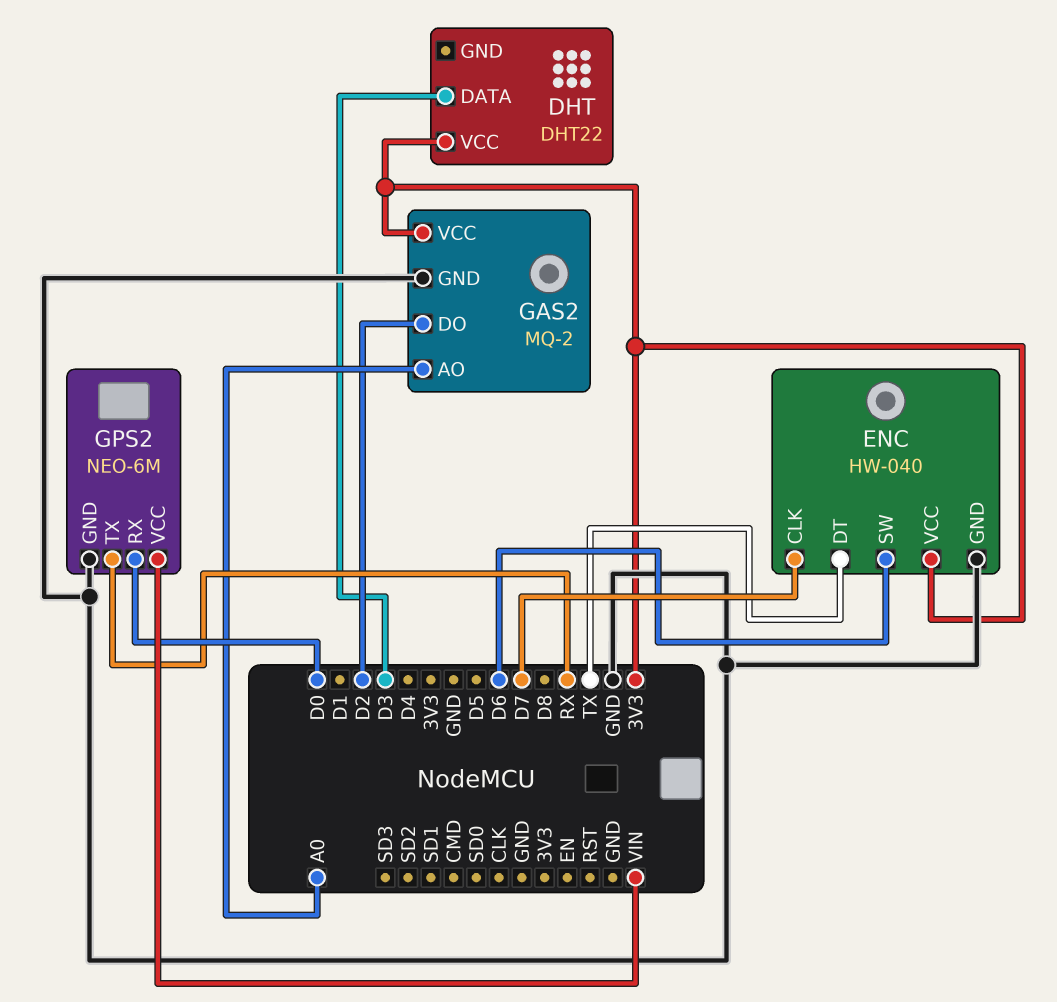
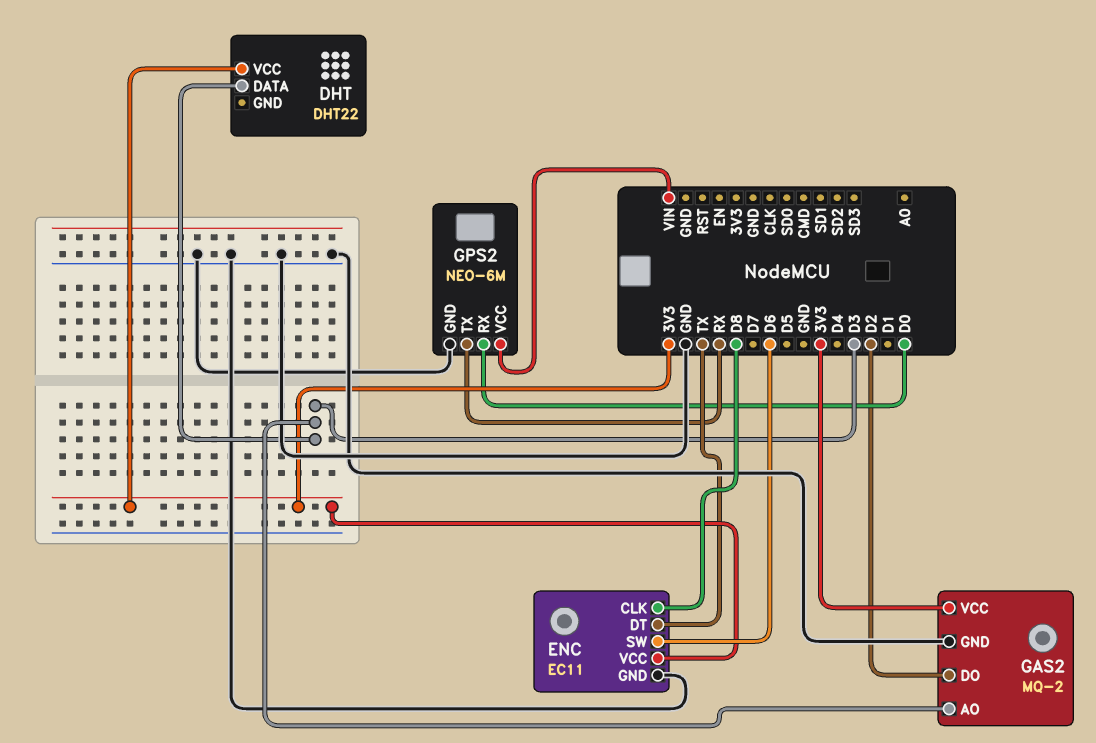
ENC: HW-040 -> EC11
ENC pin CLK: D7 -> D8
GAS2 pin AO: A0 -> D3

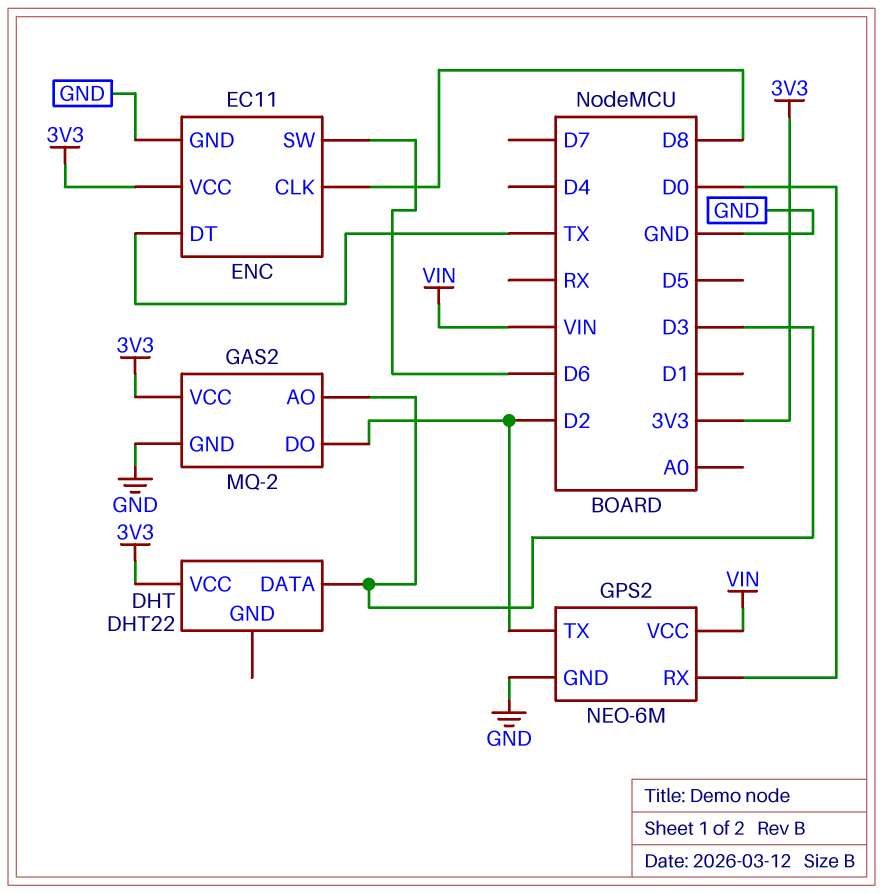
GPS2 pin TX: RX -> D2

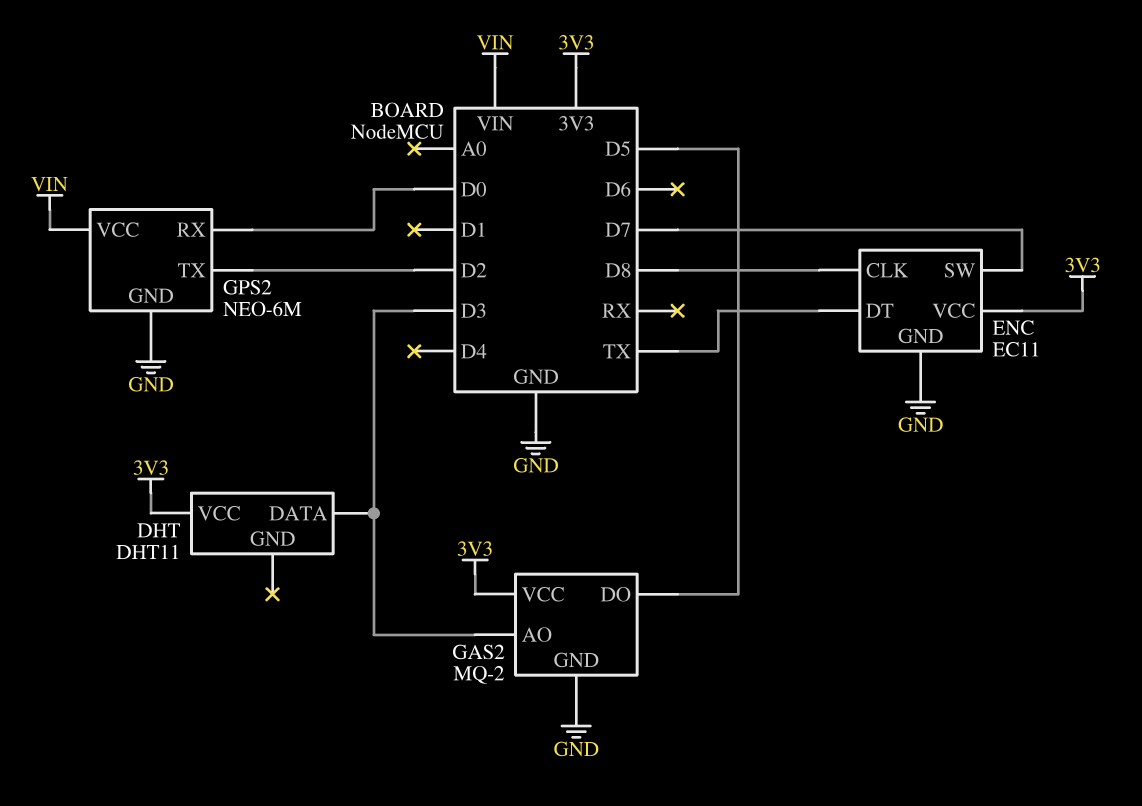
DHT: DHT22 -> DHT11
ENC pin SW: D6 -> D7
GAS2 pin DO: D2 -> D5

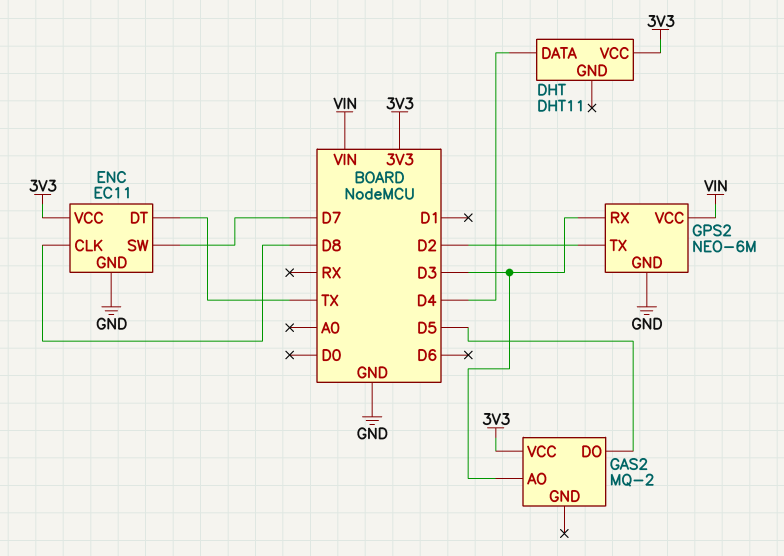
DHT pin DATA: D3 -> D4
GAS2 pin GND: GND -> none
GPS2 pin RX: D0 -> D3

